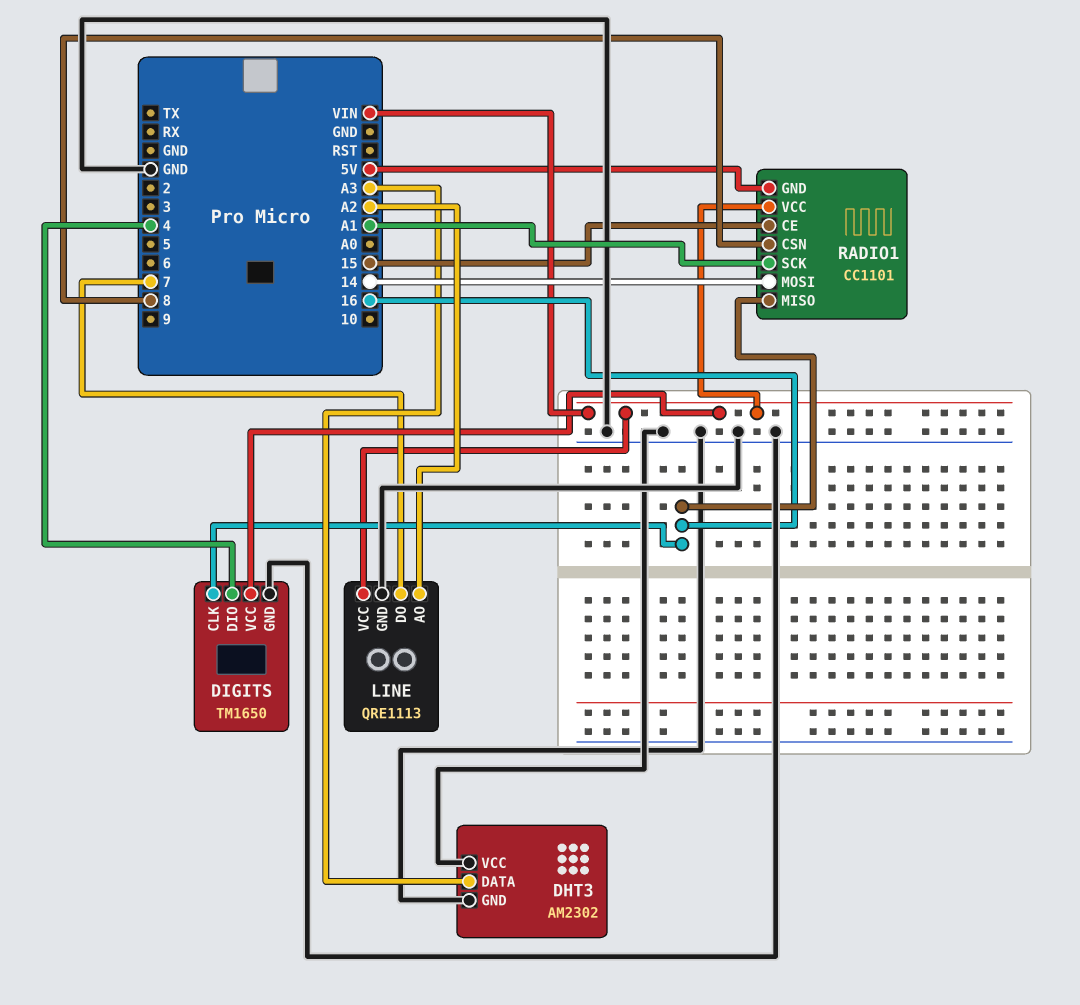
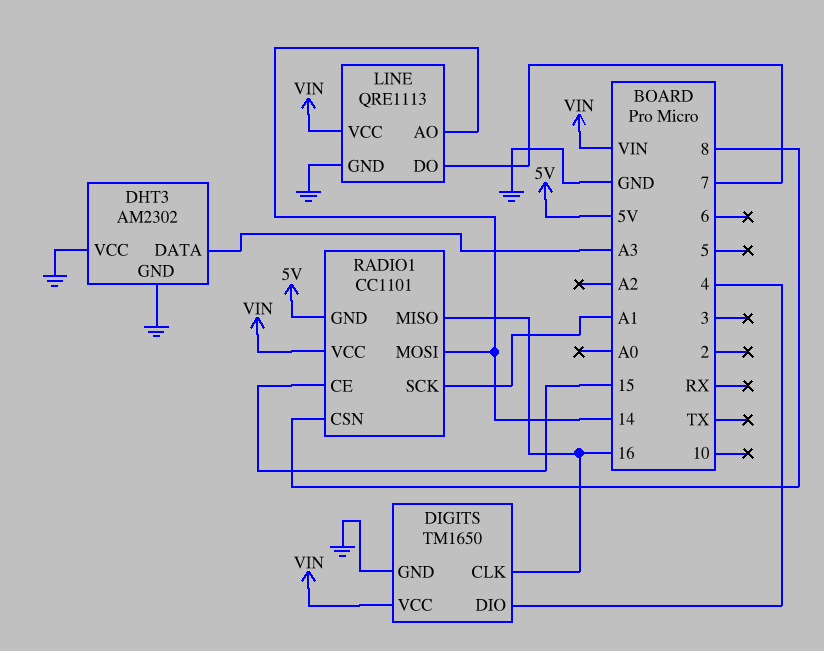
LINE pin AO: A2 -> 14

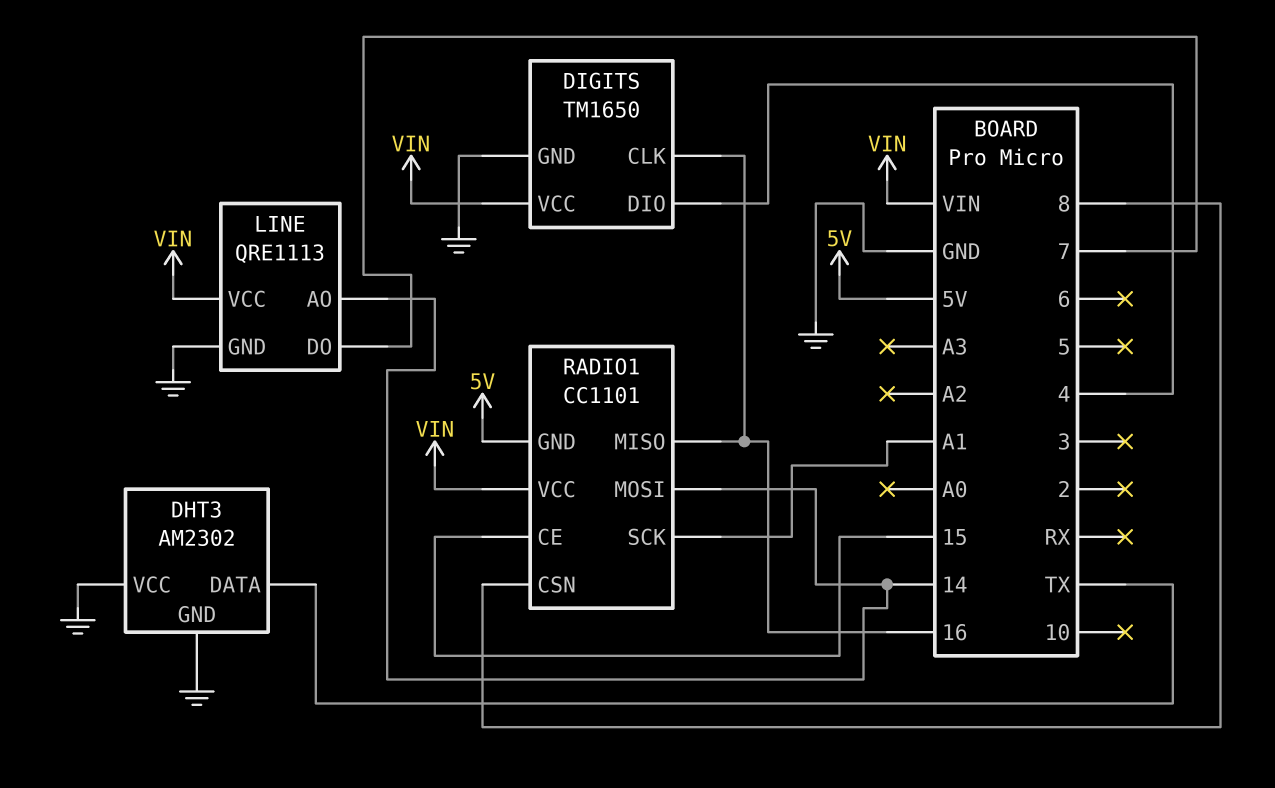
DHT3 pin DATA: A3 -> TX

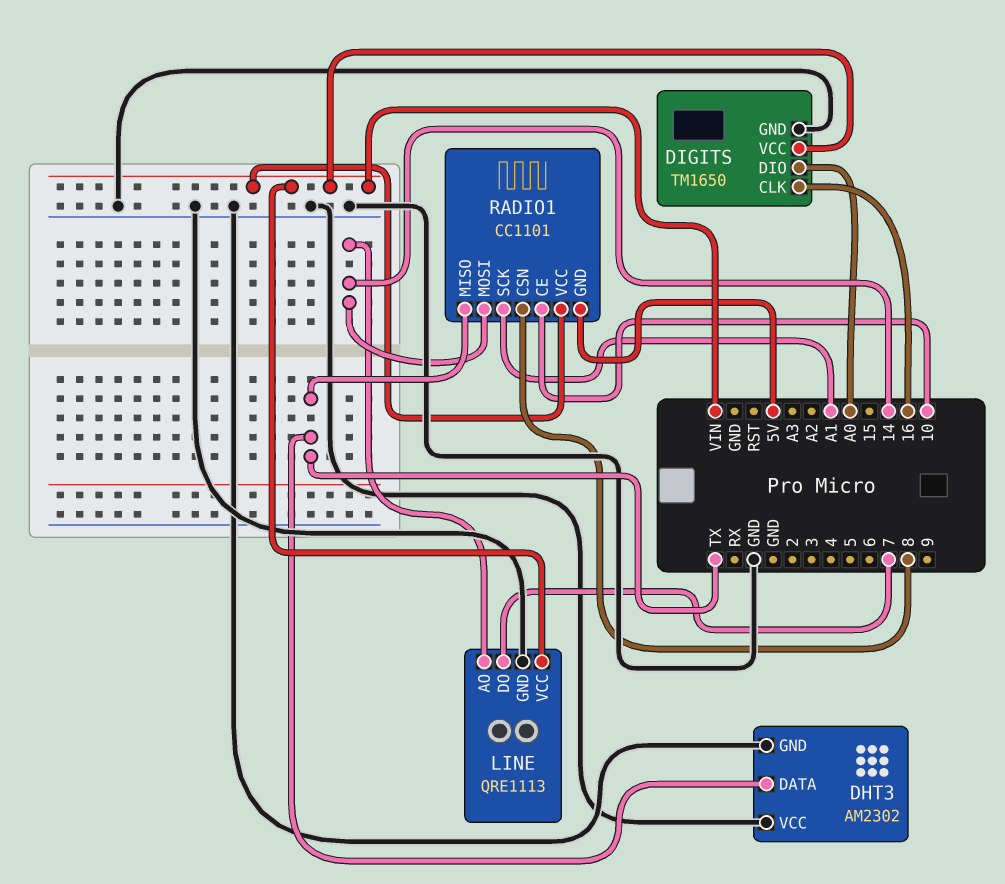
DIGITS pin DIO: 4 -> A0
RADIO1 pin CE: 15 -> 10
RADIO1 pin MISO: 16 -> TX

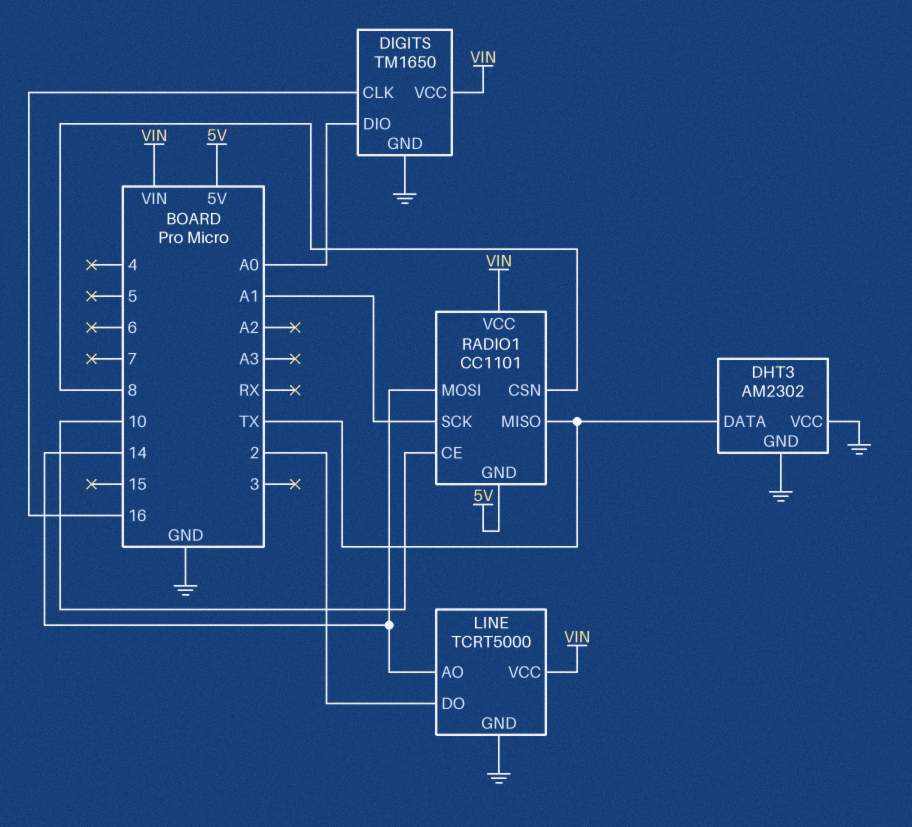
LINE: QRE1113 -> TCRT5000
LINE pin DO: 7 -> 2

